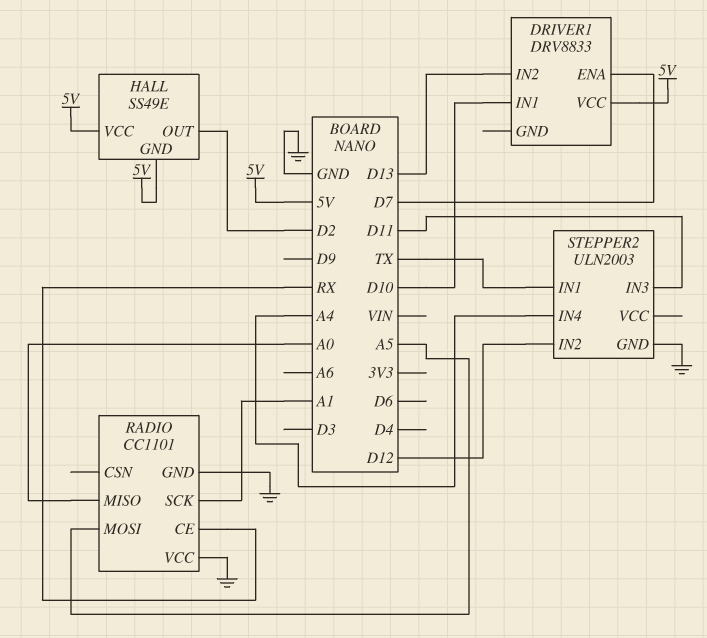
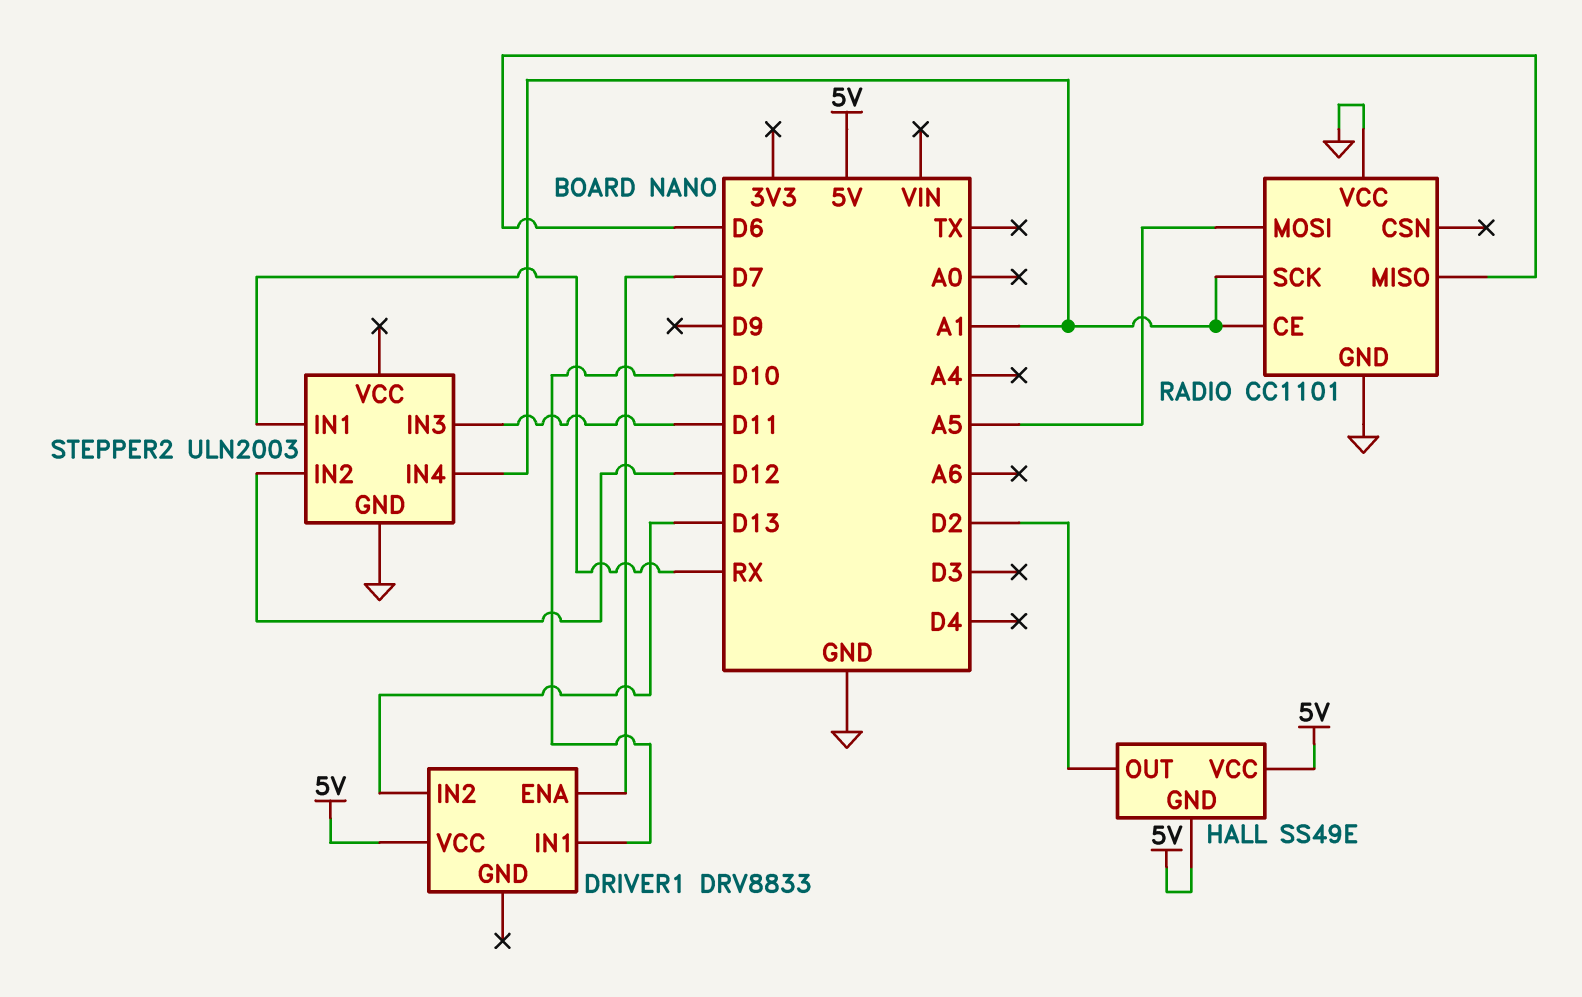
RADIO pin CE: RX -> A1
RADIO pin MISO: A0 -> D6
STEPPER2 pin IN1: TX -> RX
STEPPER2 pin IN4: A4 -> A1

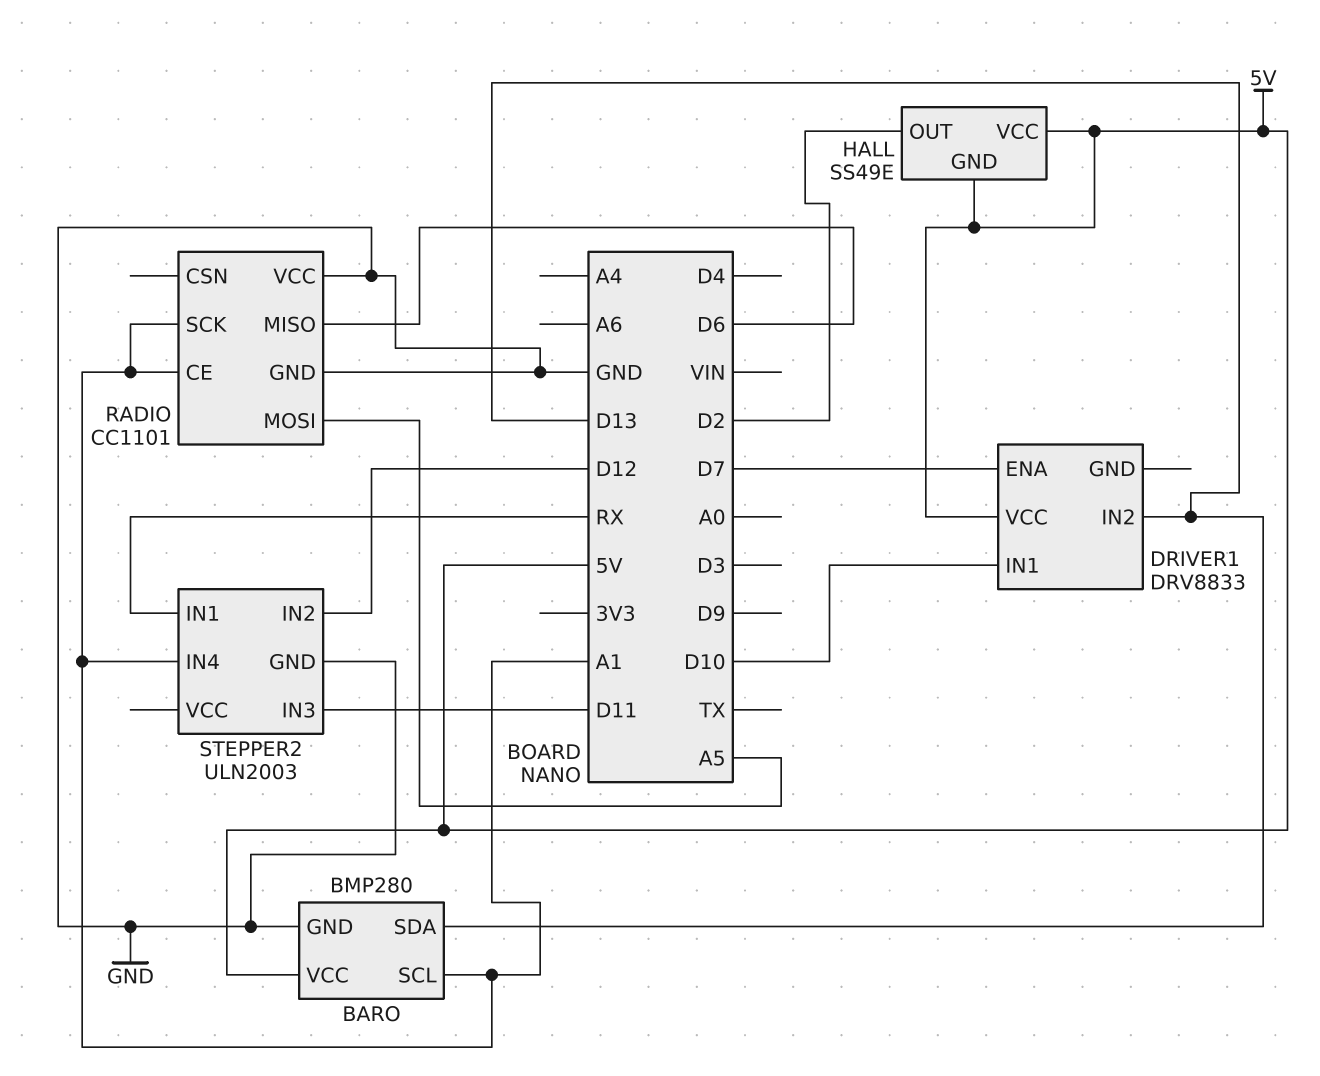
BARO: none -> BMP280
BARO pin GND: none -> GND
BARO pin SCL: none -> A1
BARO pin SDA: none -> D13
BARO pin VCC: none -> 5V

